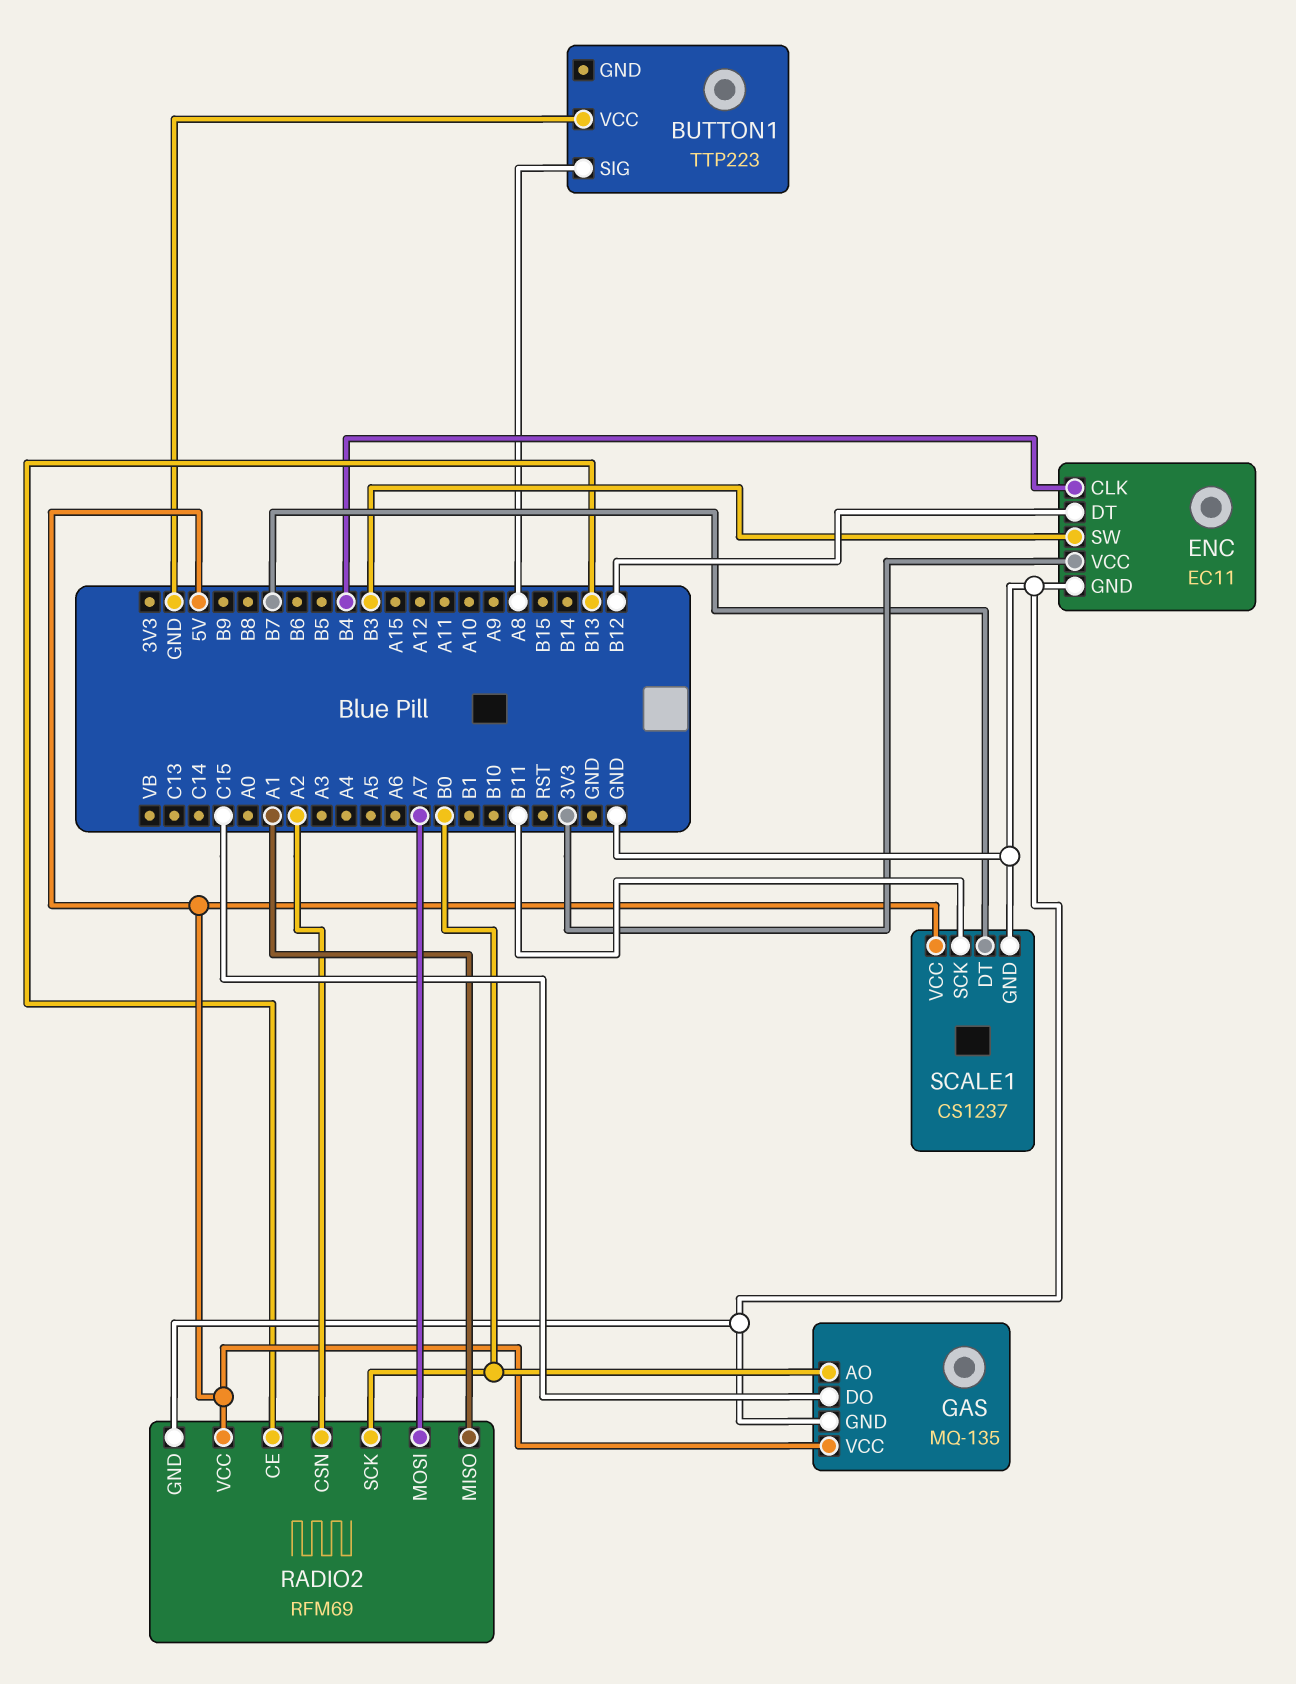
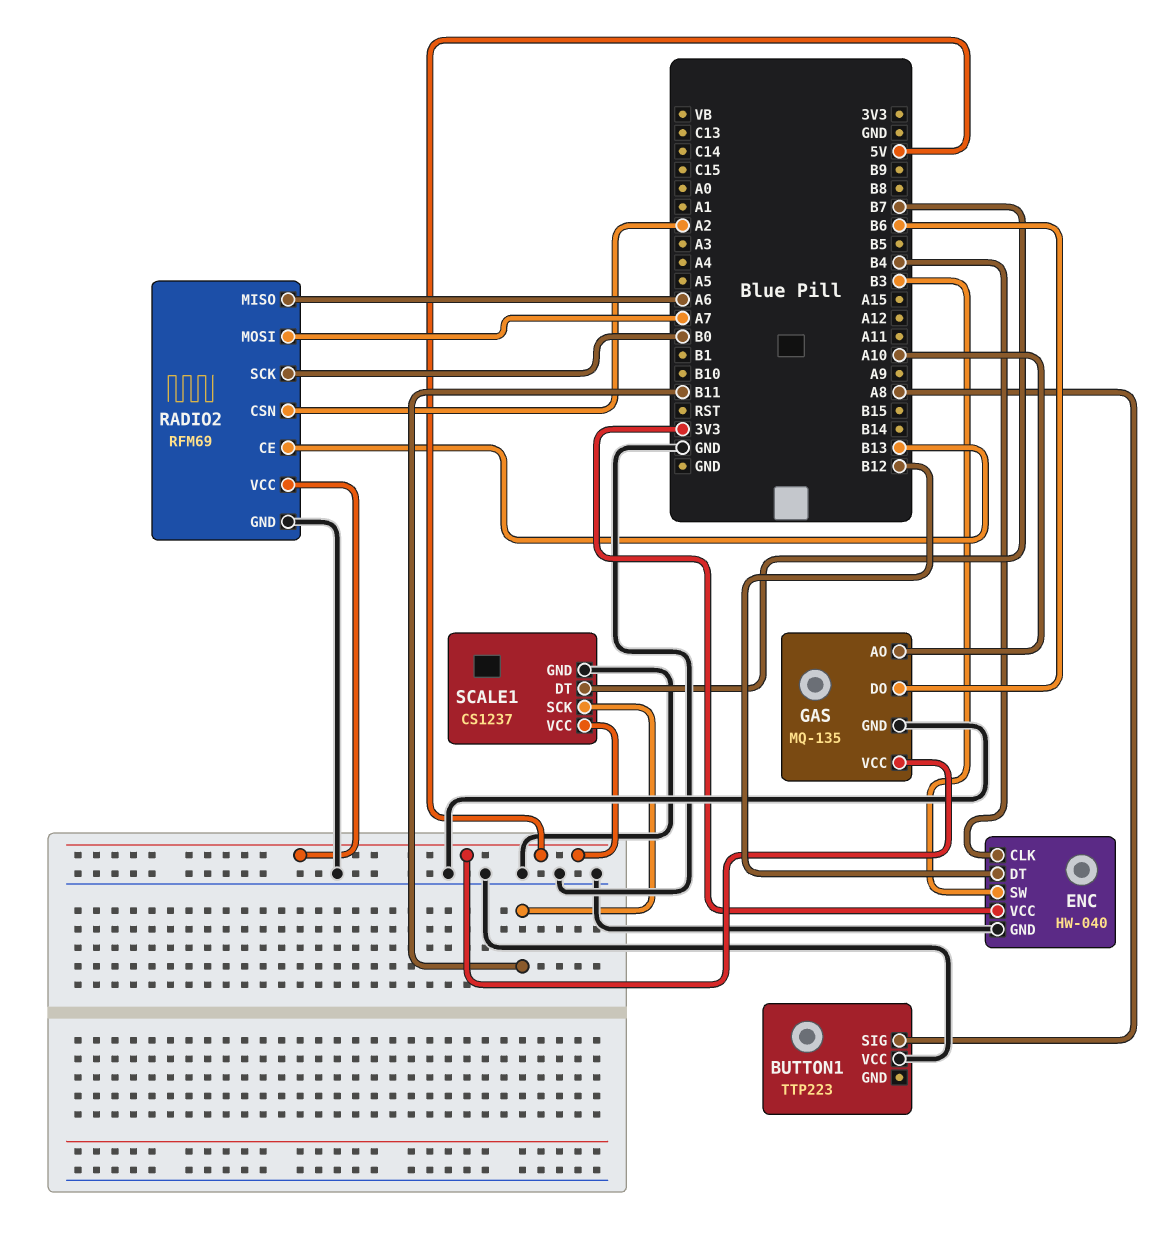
ENC: EC11 -> HW-040
GAS pin AO: B0 -> A10
GAS pin DO: C15 -> B6
RADIO2 pin MISO: A1 -> A6

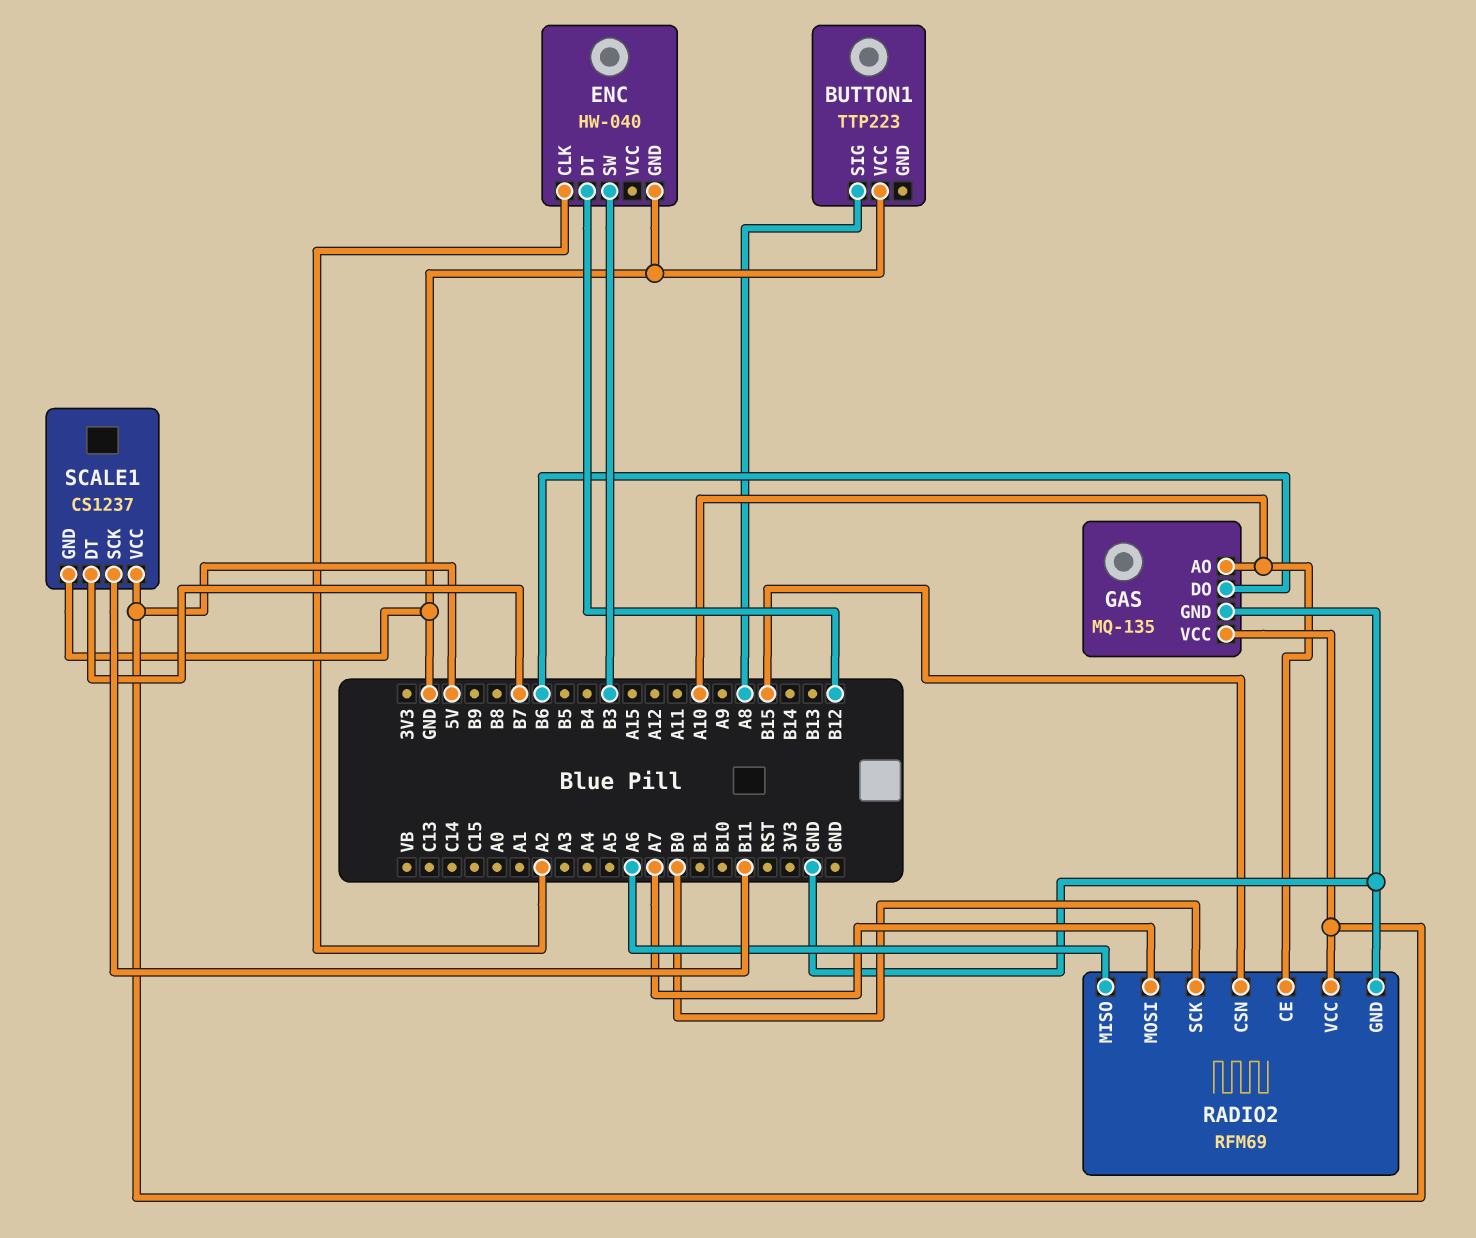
ENC pin CLK: B4 -> A2
ENC pin VCC: 3V3 -> none
RADIO2 pin CE: B13 -> A10
RADIO2 pin CSN: A2 -> B15

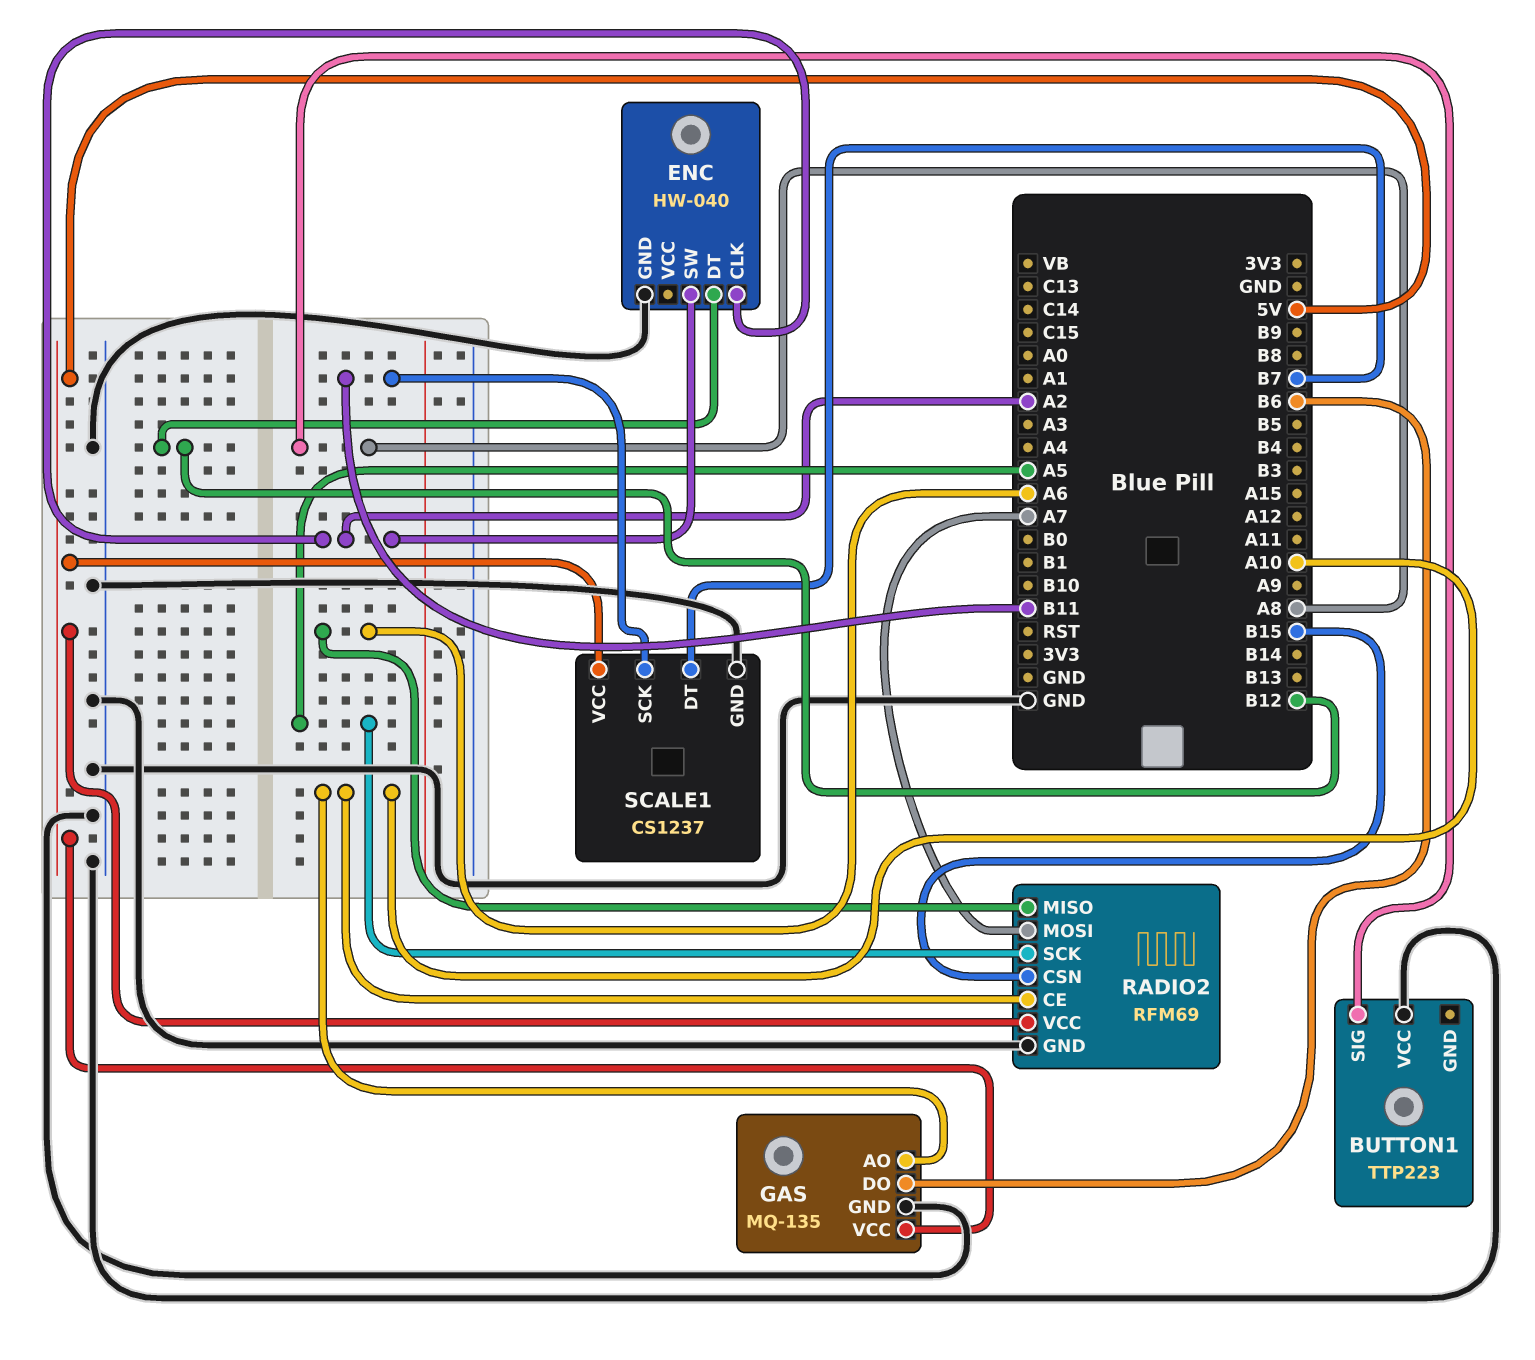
ENC pin SW: B3 -> A2
RADIO2 pin SCK: B0 -> A5

